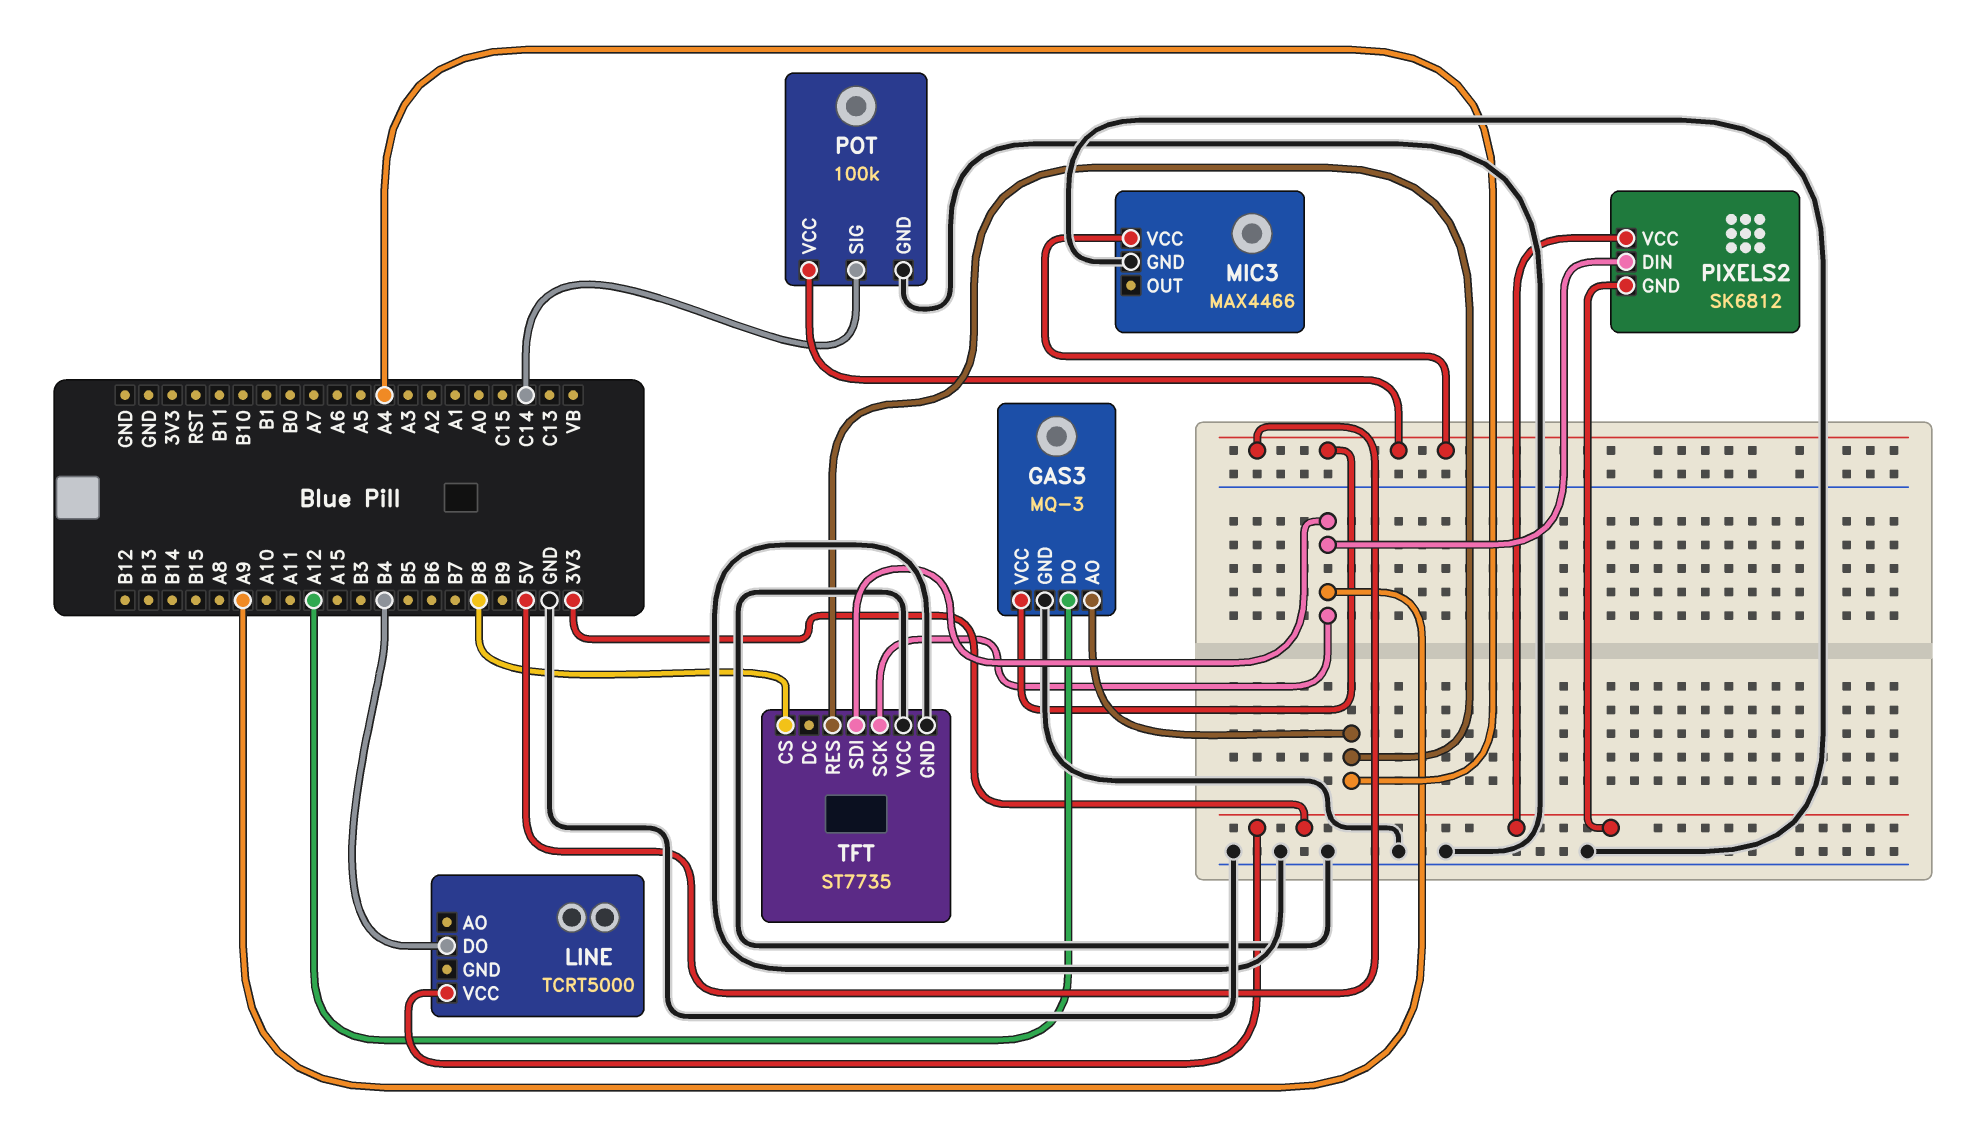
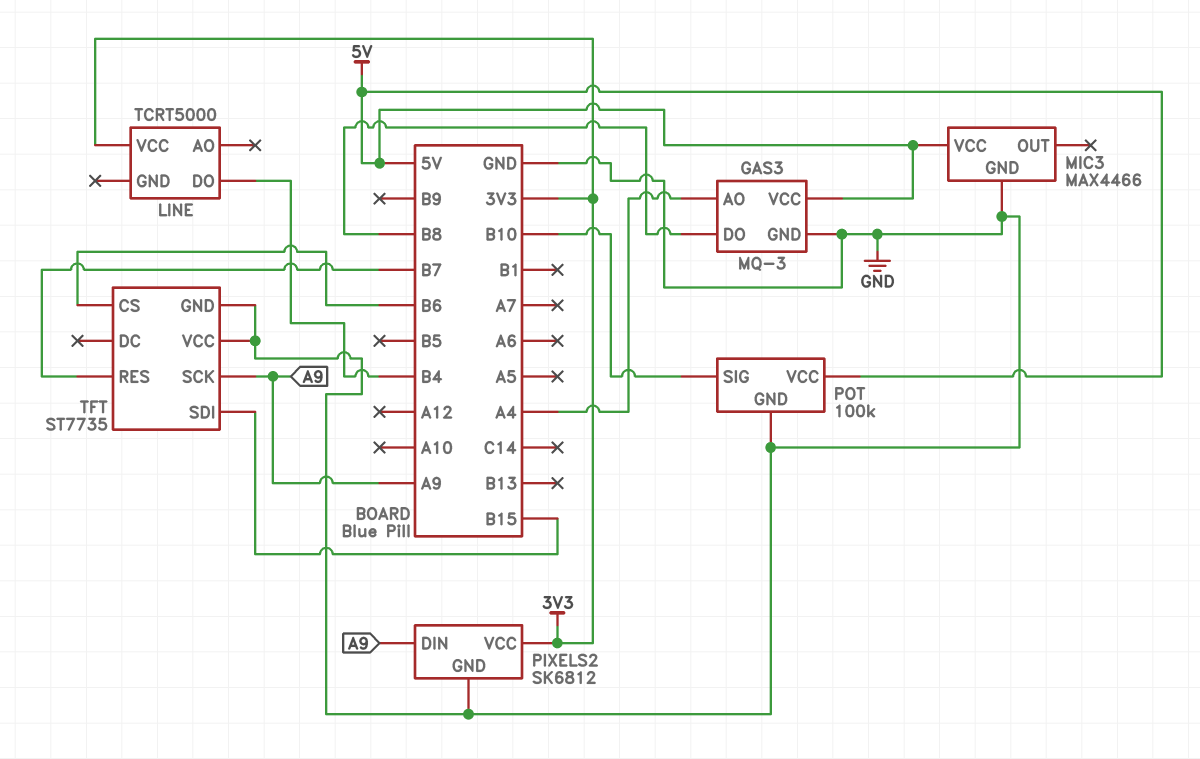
GAS3 pin DO: A12 -> B8
PIXELS2 pin GND: 3V3 -> GND
POT pin SIG: C14 -> B10
TFT pin CS: B8 -> B6
TFT pin RES: A4 -> B7
TFT pin SDI: A9 -> B15

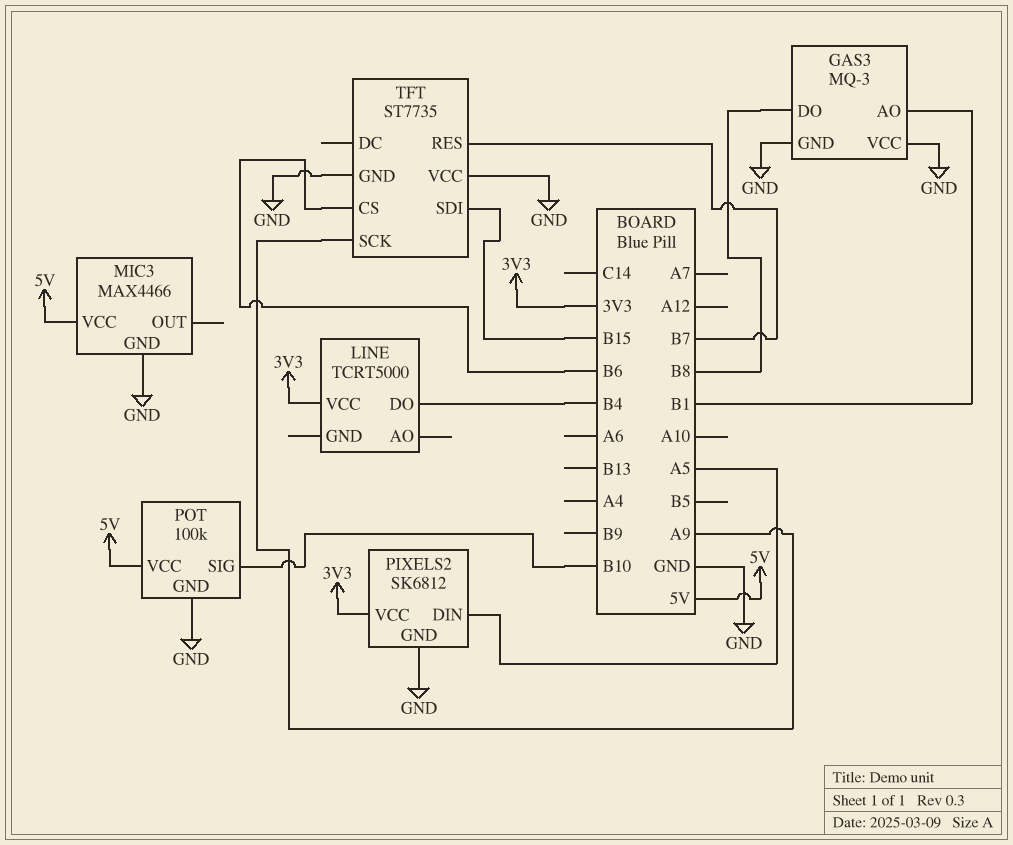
GAS3 pin AO: A4 -> B1
GAS3 pin VCC: 5V -> GND
PIXELS2 pin DIN: A9 -> A5

